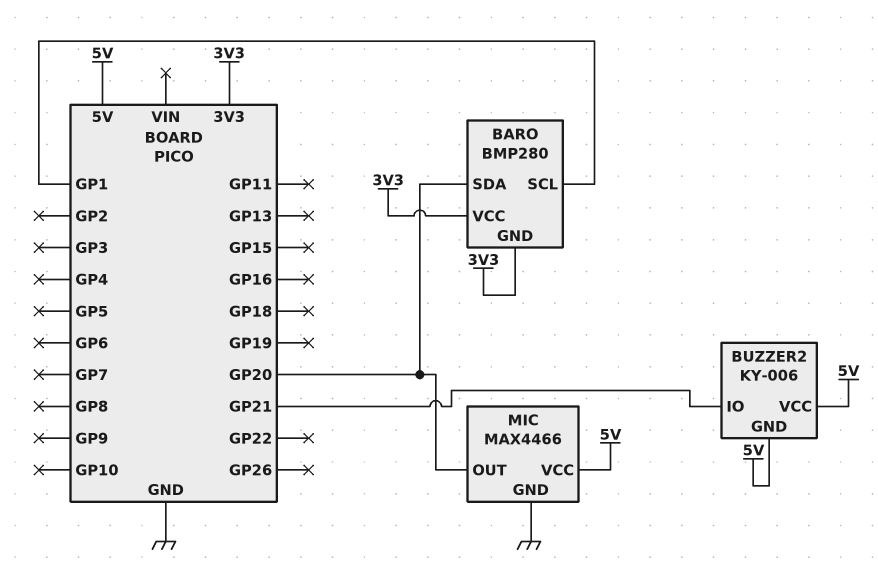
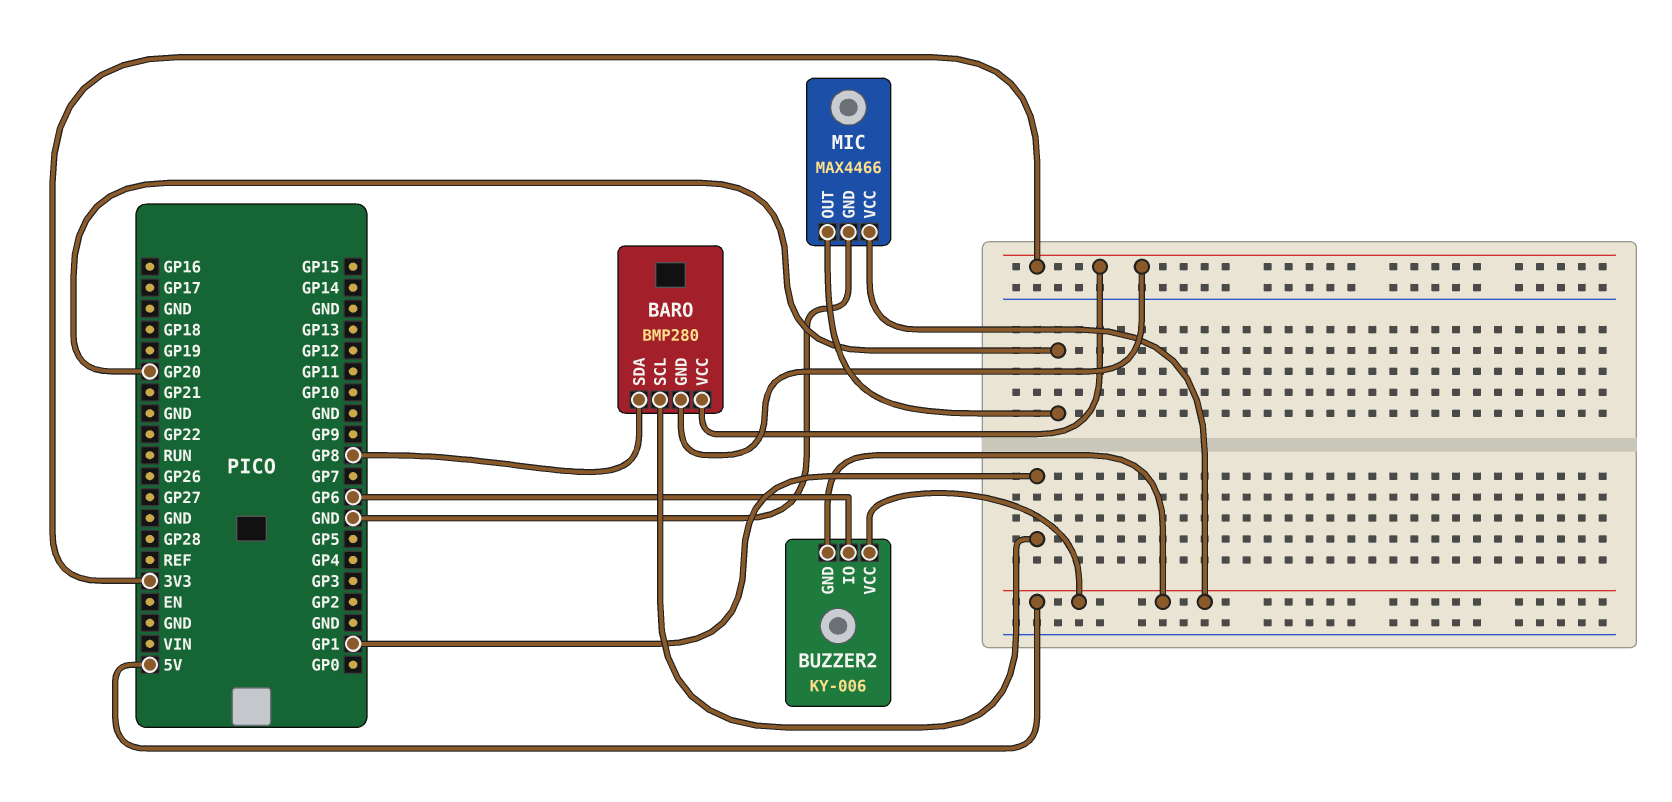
BARO pin SDA: GP20 -> GP8
BUZZER2 pin IO: GP21 -> GP6

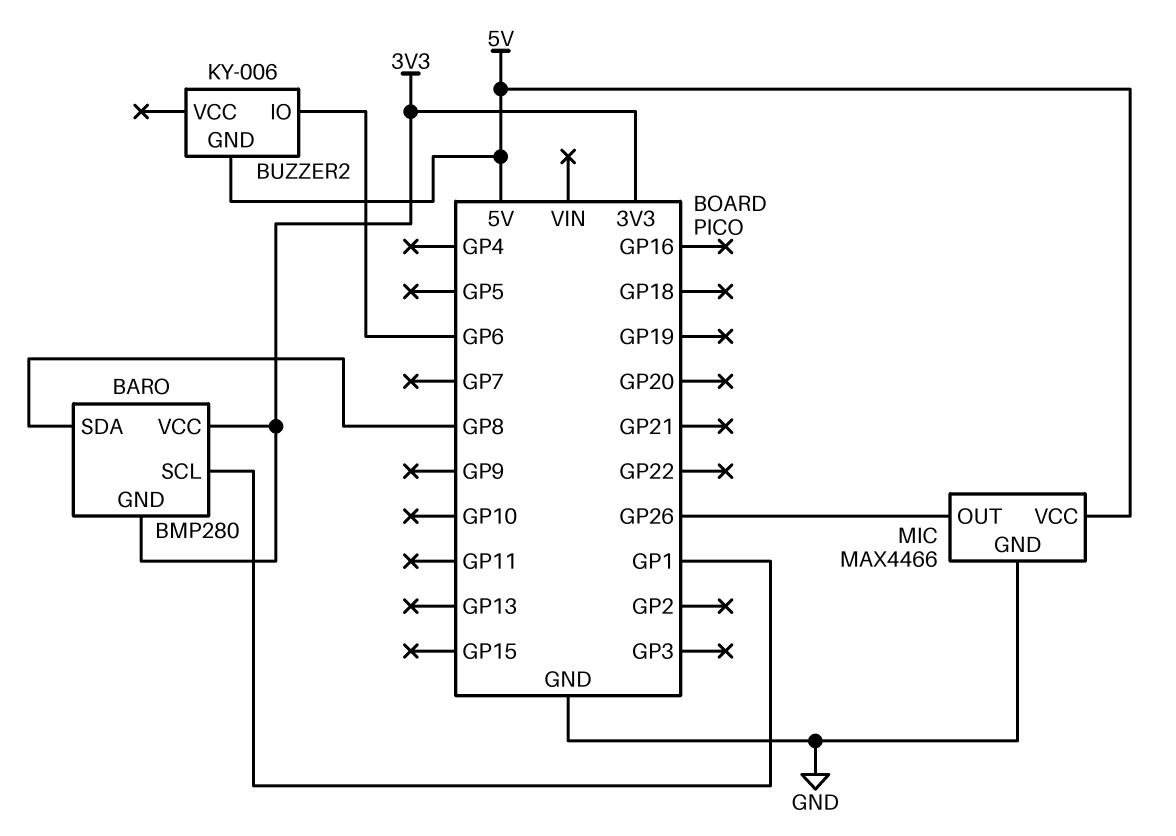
BUZZER2 pin VCC: 5V -> none
MIC pin OUT: GP20 -> GP26

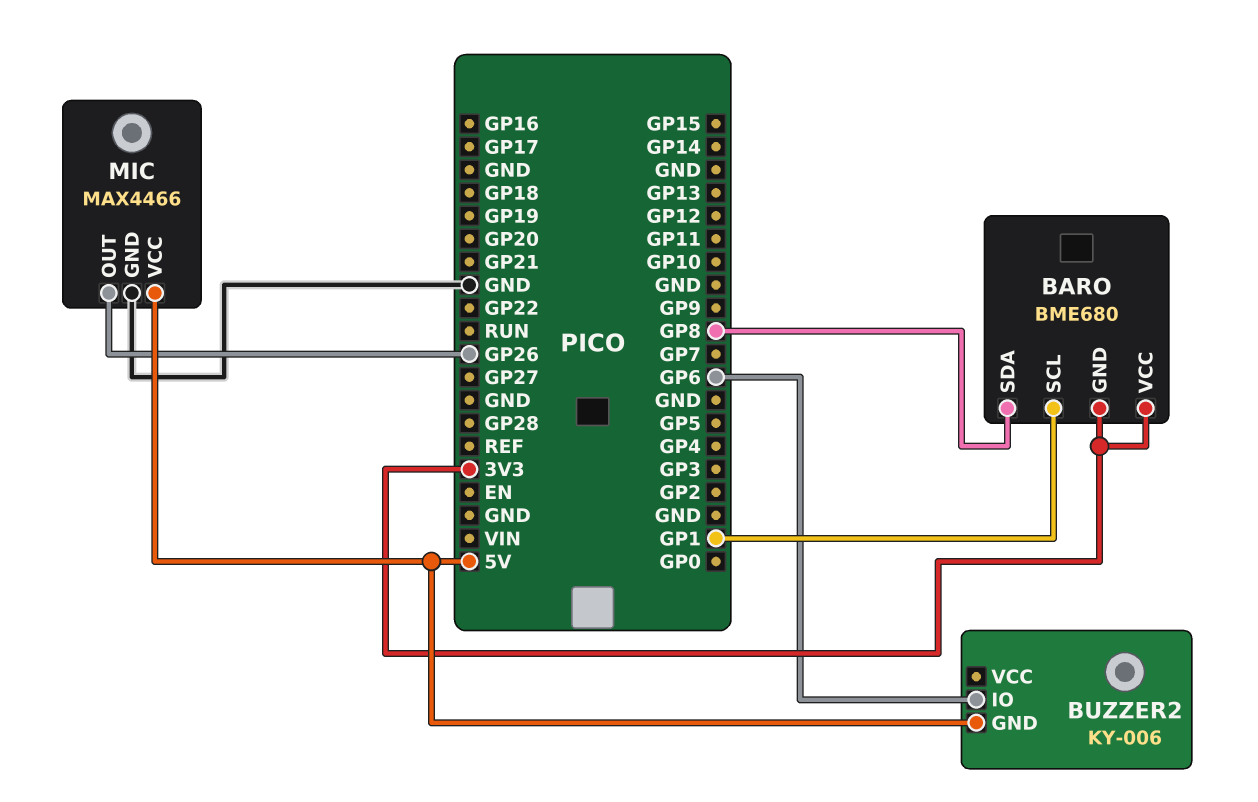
BARO: BMP280 -> BME680

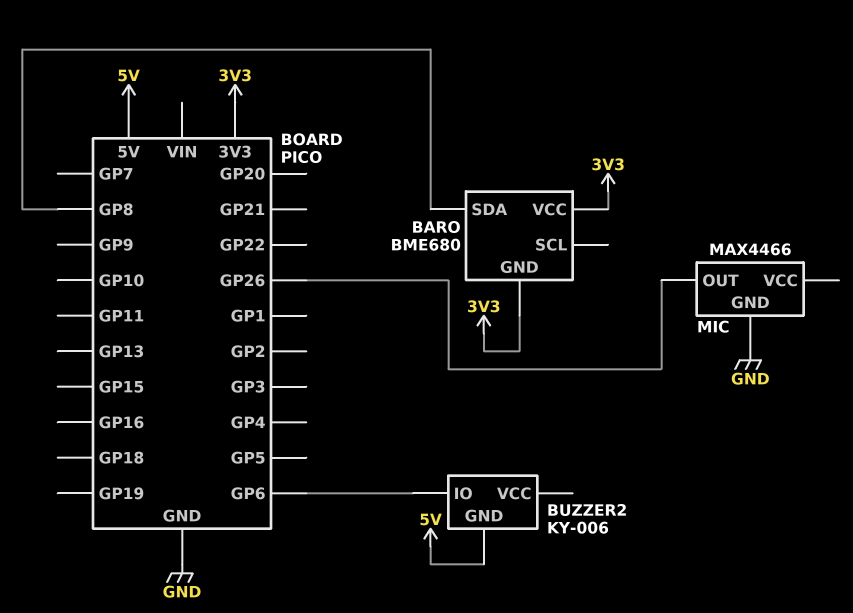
BARO pin SCL: GP1 -> none
MIC pin VCC: 5V -> none

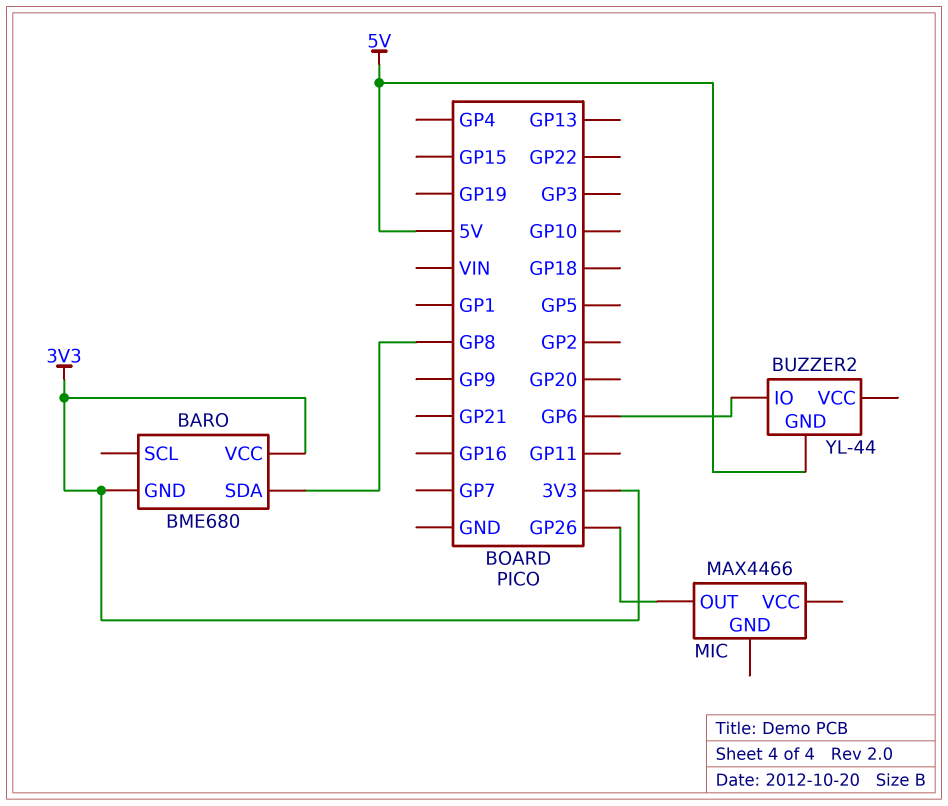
BUZZER2: KY-006 -> YL-44
MIC pin GND: GND -> none

